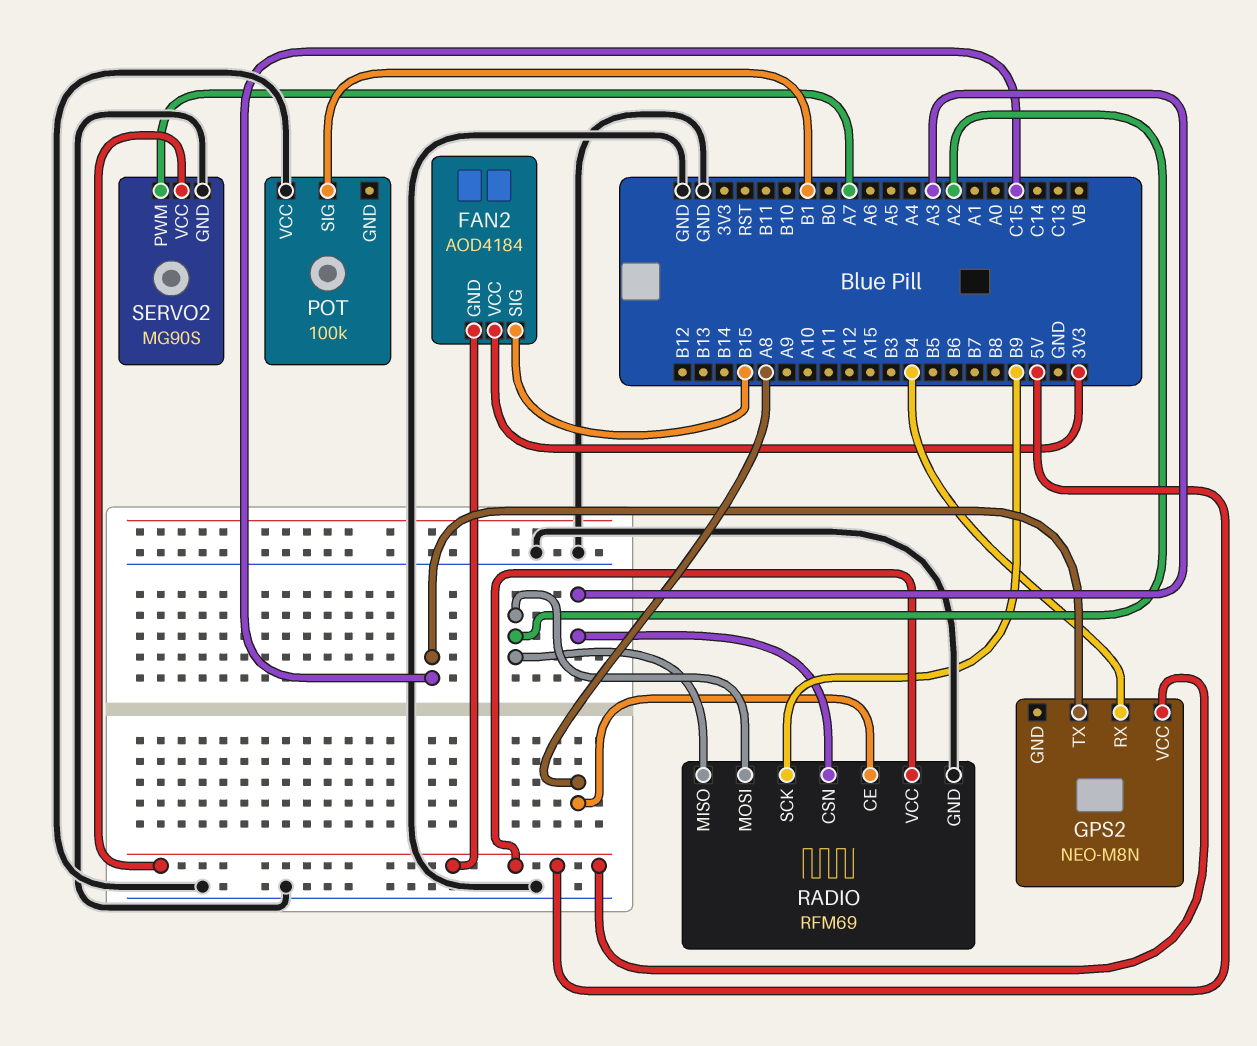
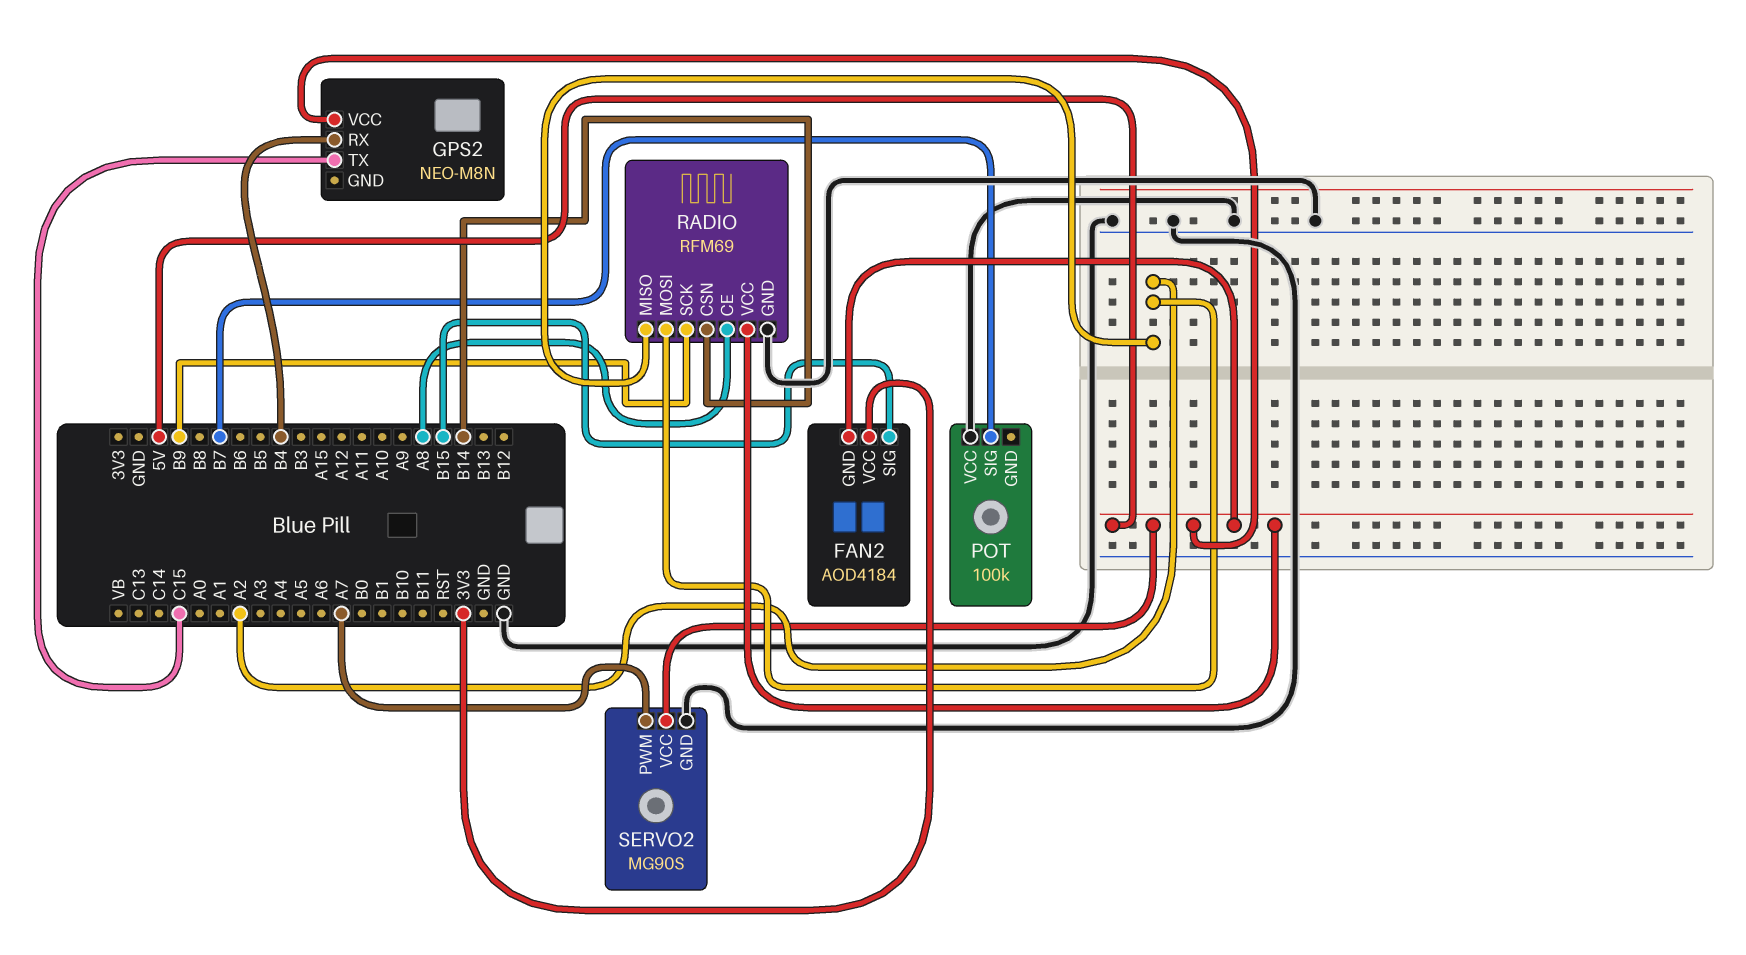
POT pin SIG: B1 -> B7
RADIO pin CSN: A3 -> B14

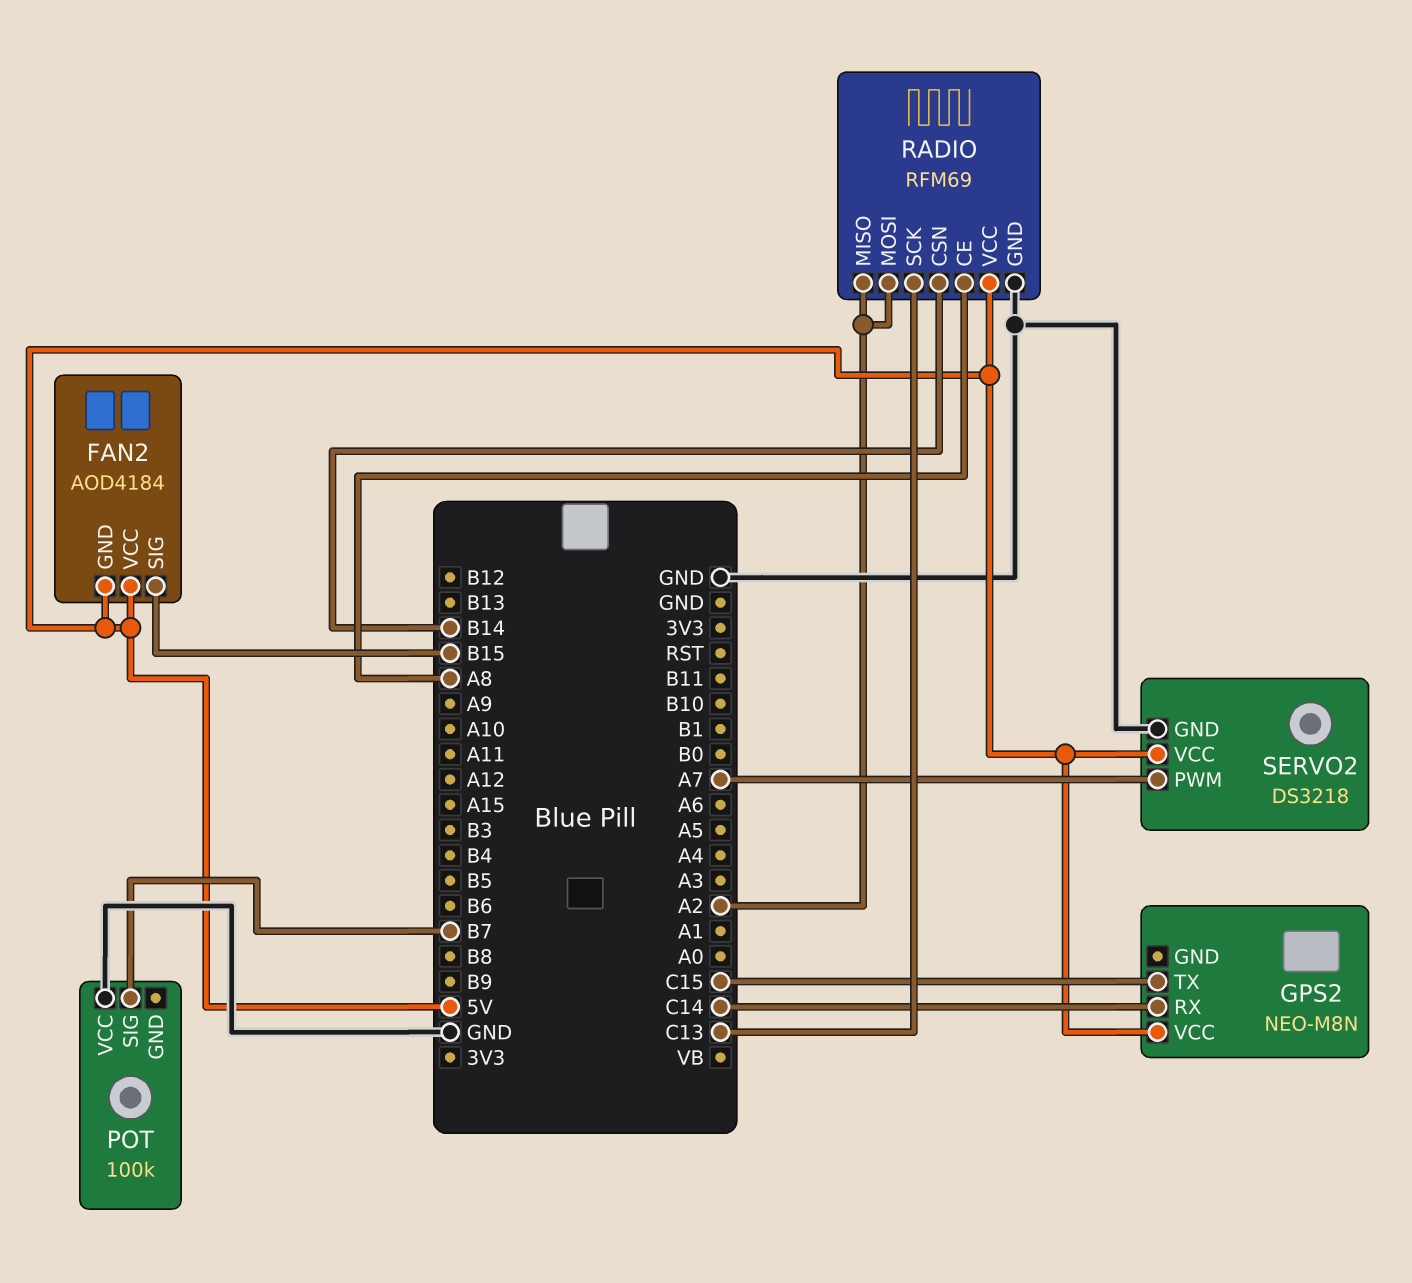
FAN2 pin VCC: 3V3 -> 5V
GPS2 pin RX: B4 -> C14
RADIO pin SCK: B9 -> C13
SERVO2: MG90S -> DS3218

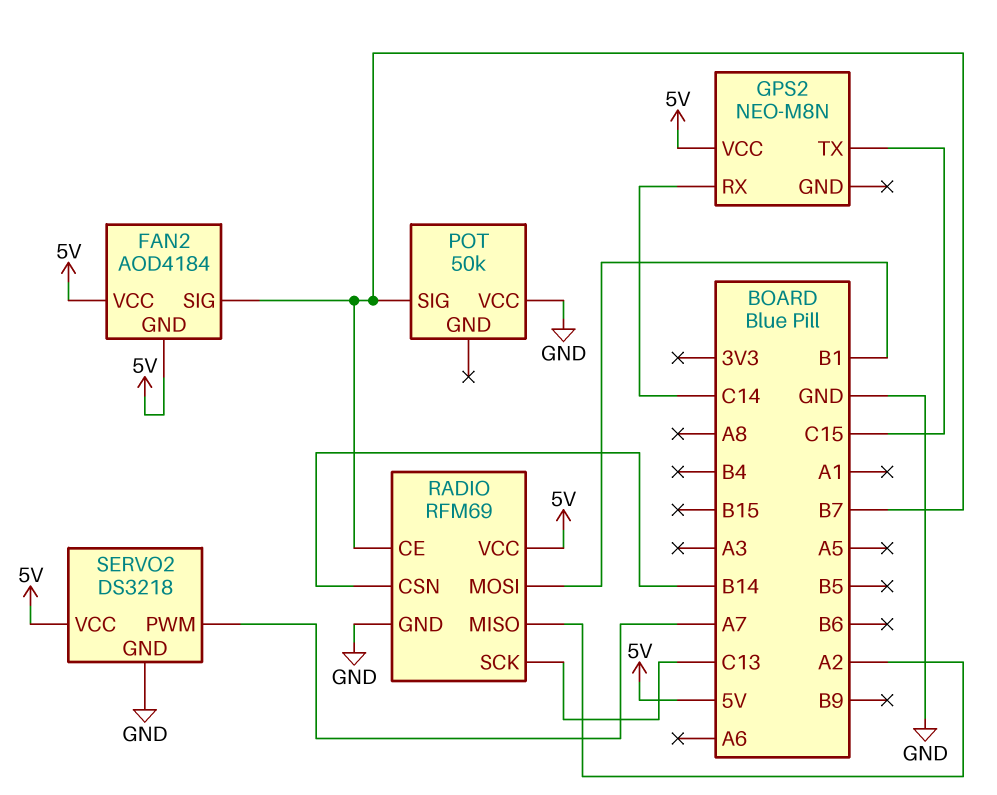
FAN2 pin SIG: B15 -> B7
POT: 100k -> 50k
RADIO pin CE: A8 -> B7
RADIO pin MOSI: A2 -> B1

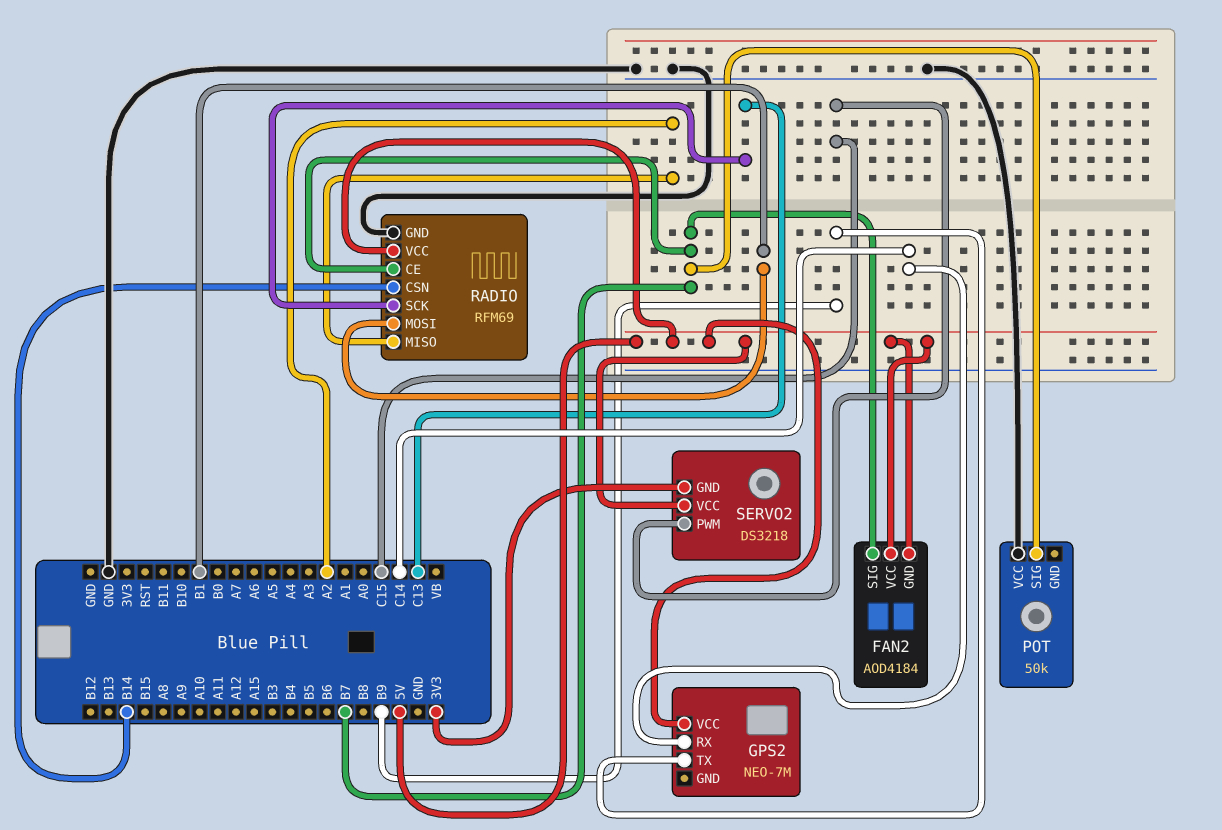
GPS2: NEO-M8N -> NEO-7M
GPS2 pin TX: C15 -> B9
SERVO2 pin GND: GND -> 3V3
SERVO2 pin PWM: A7 -> C15

